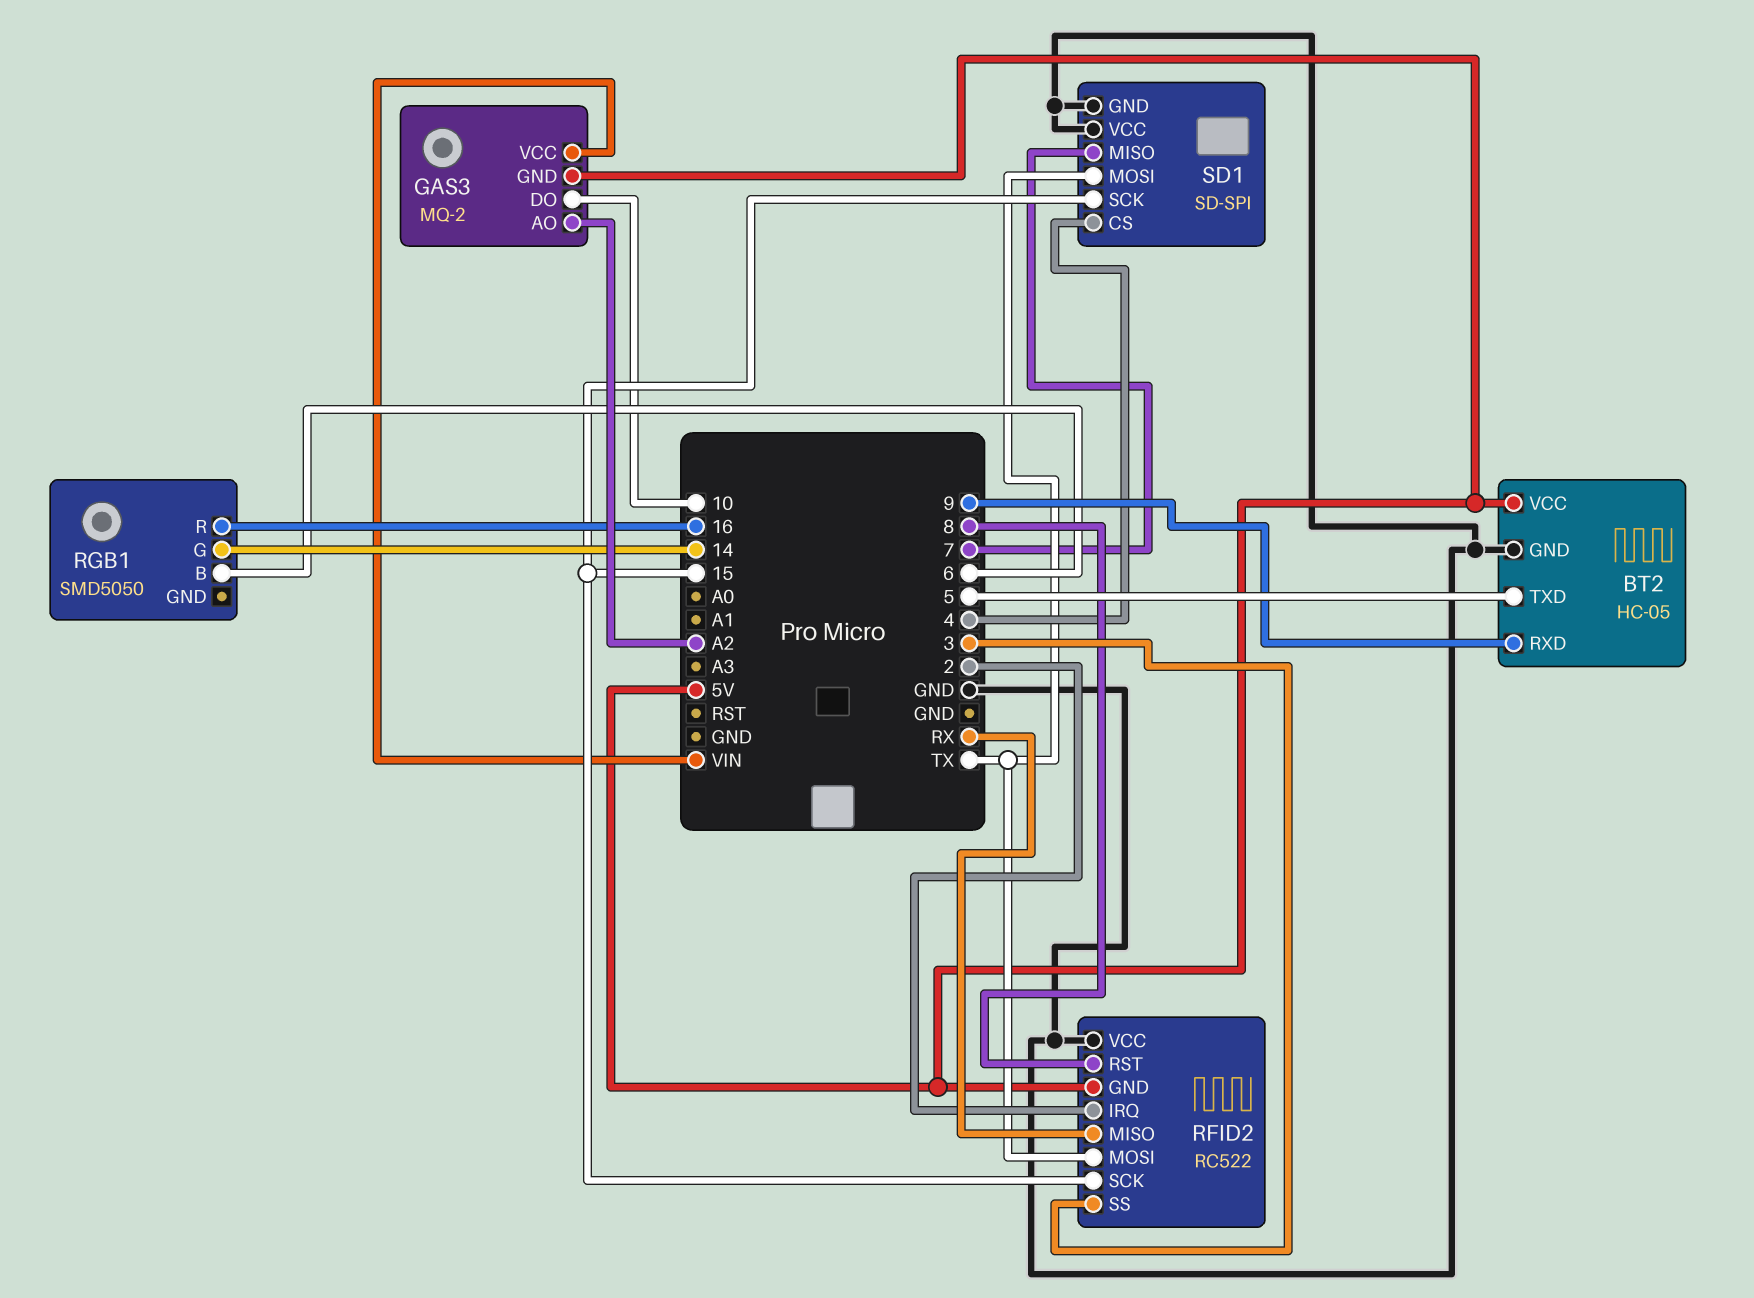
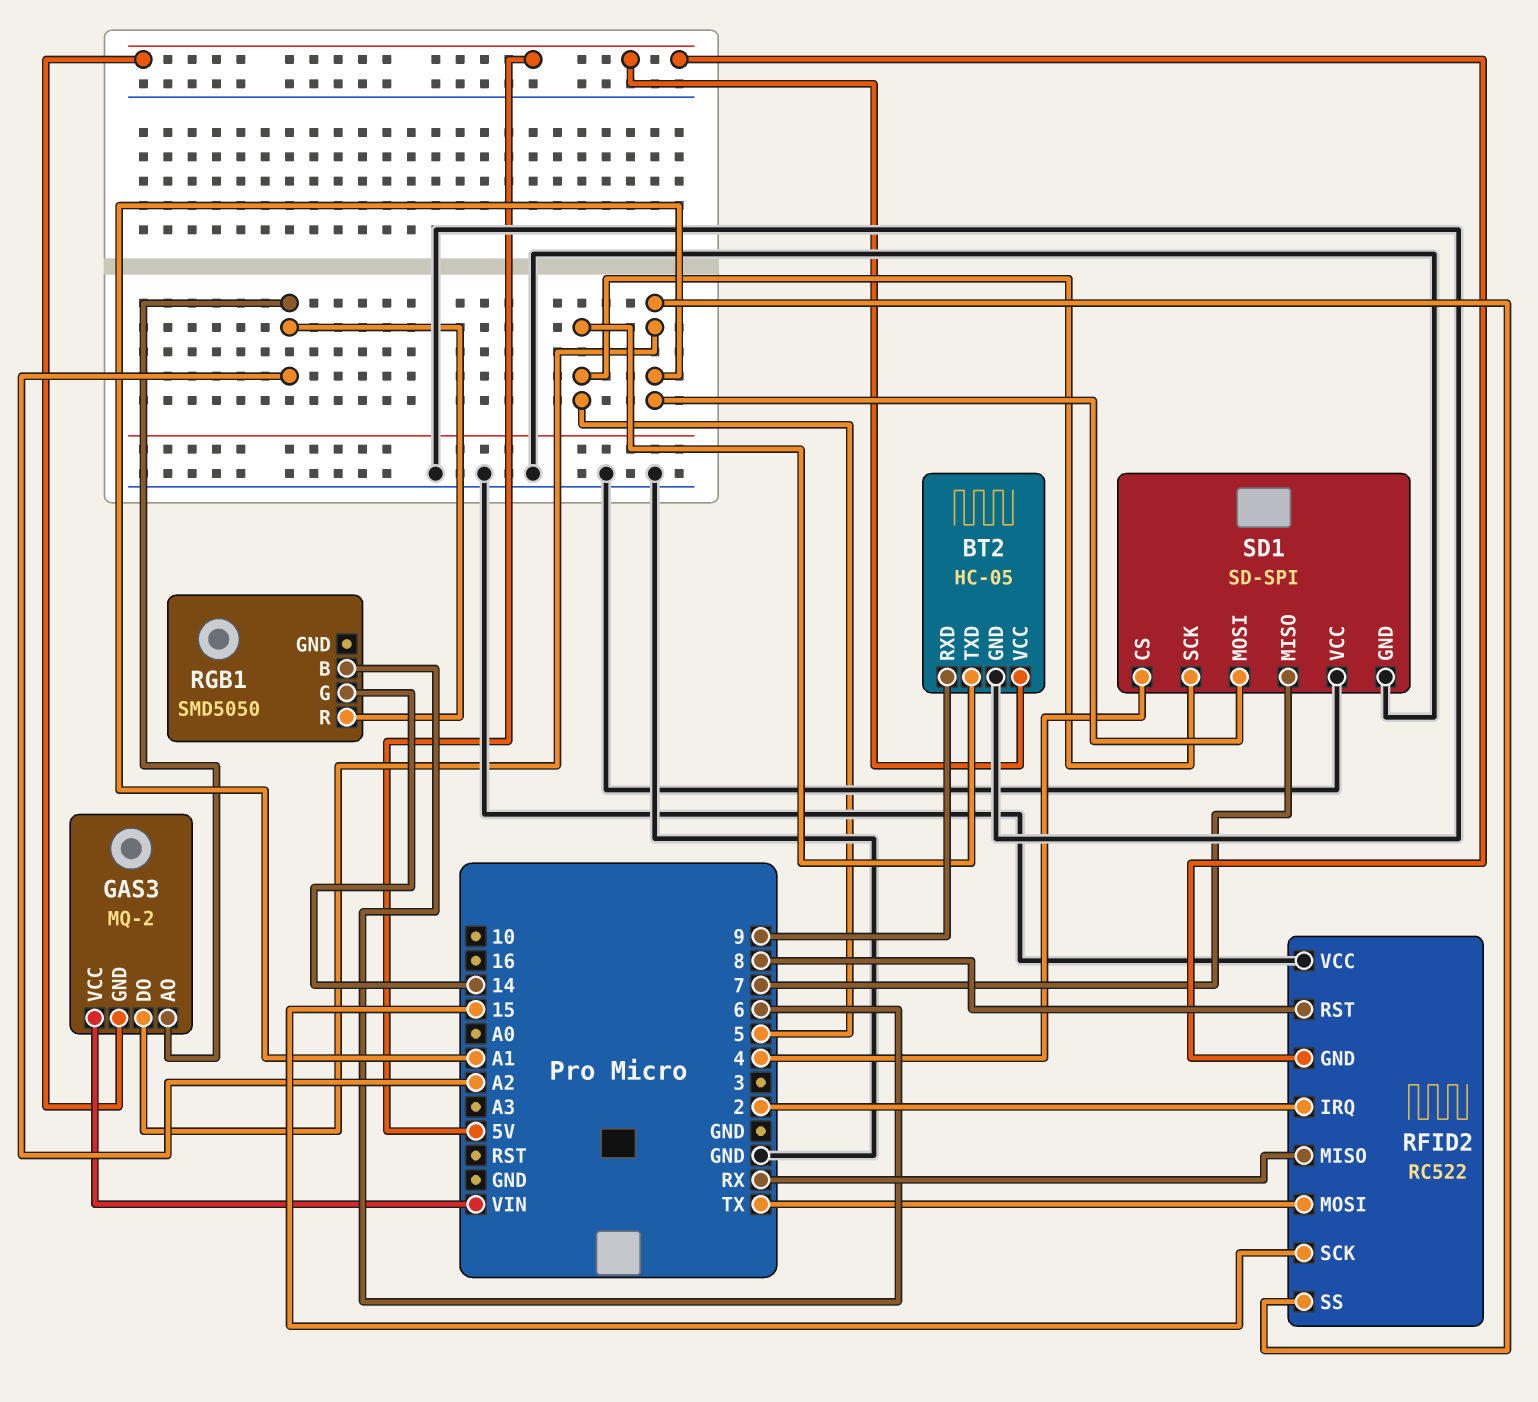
GAS3 pin DO: 10 -> A1
RFID2 pin SS: 3 -> A1
RGB1 pin R: 16 -> A2
SD1 pin MOSI: TX -> A1
SD1 pin SCK: 15 -> 5

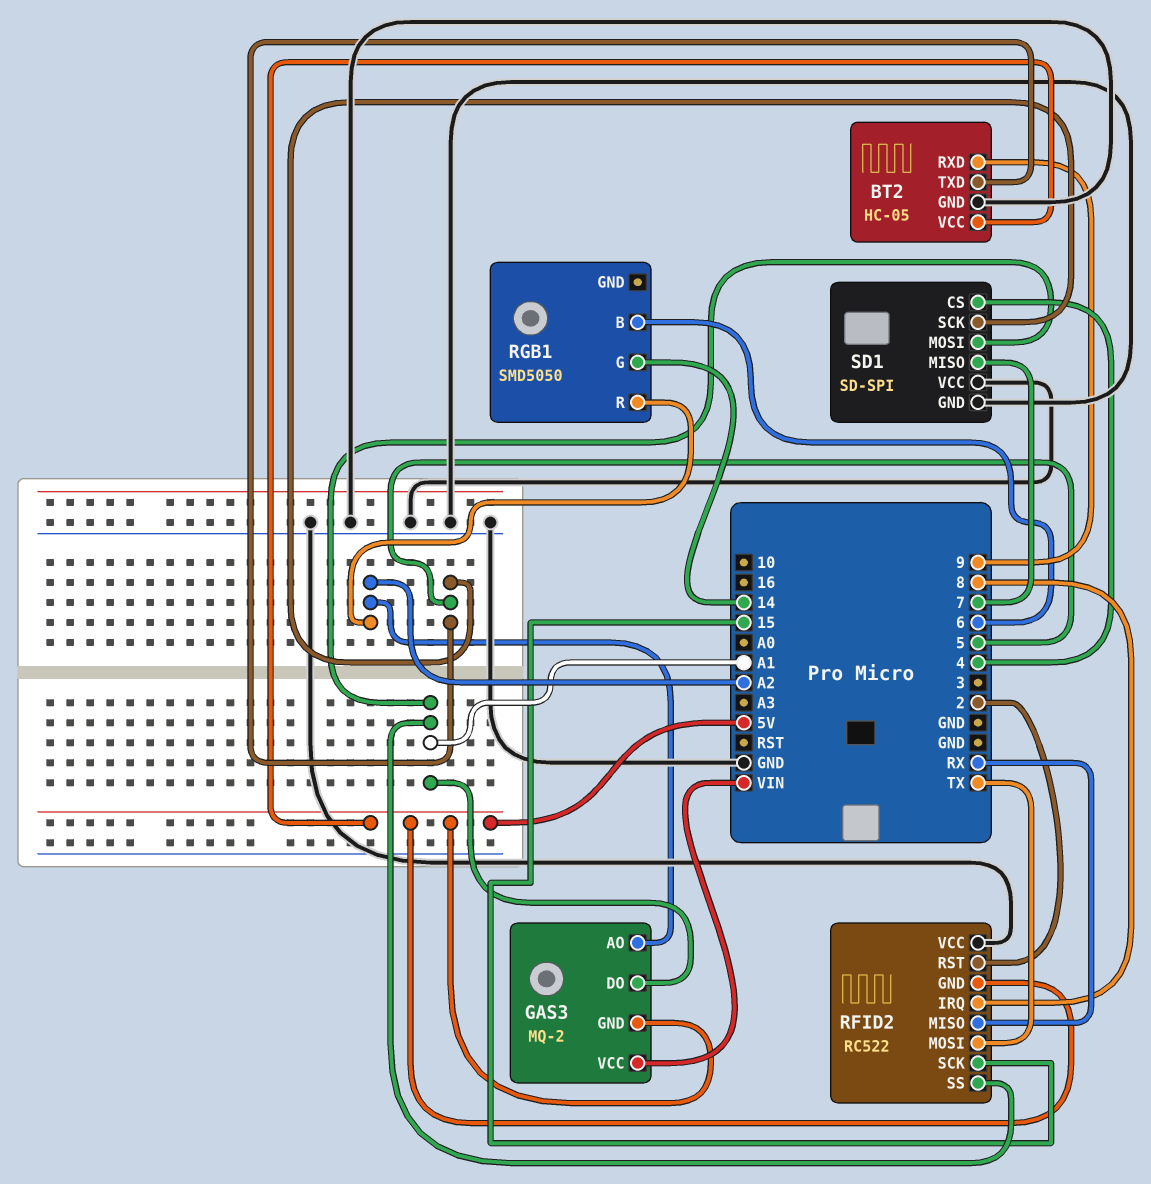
RFID2 pin IRQ: 2 -> 8
RFID2 pin RST: 8 -> 2

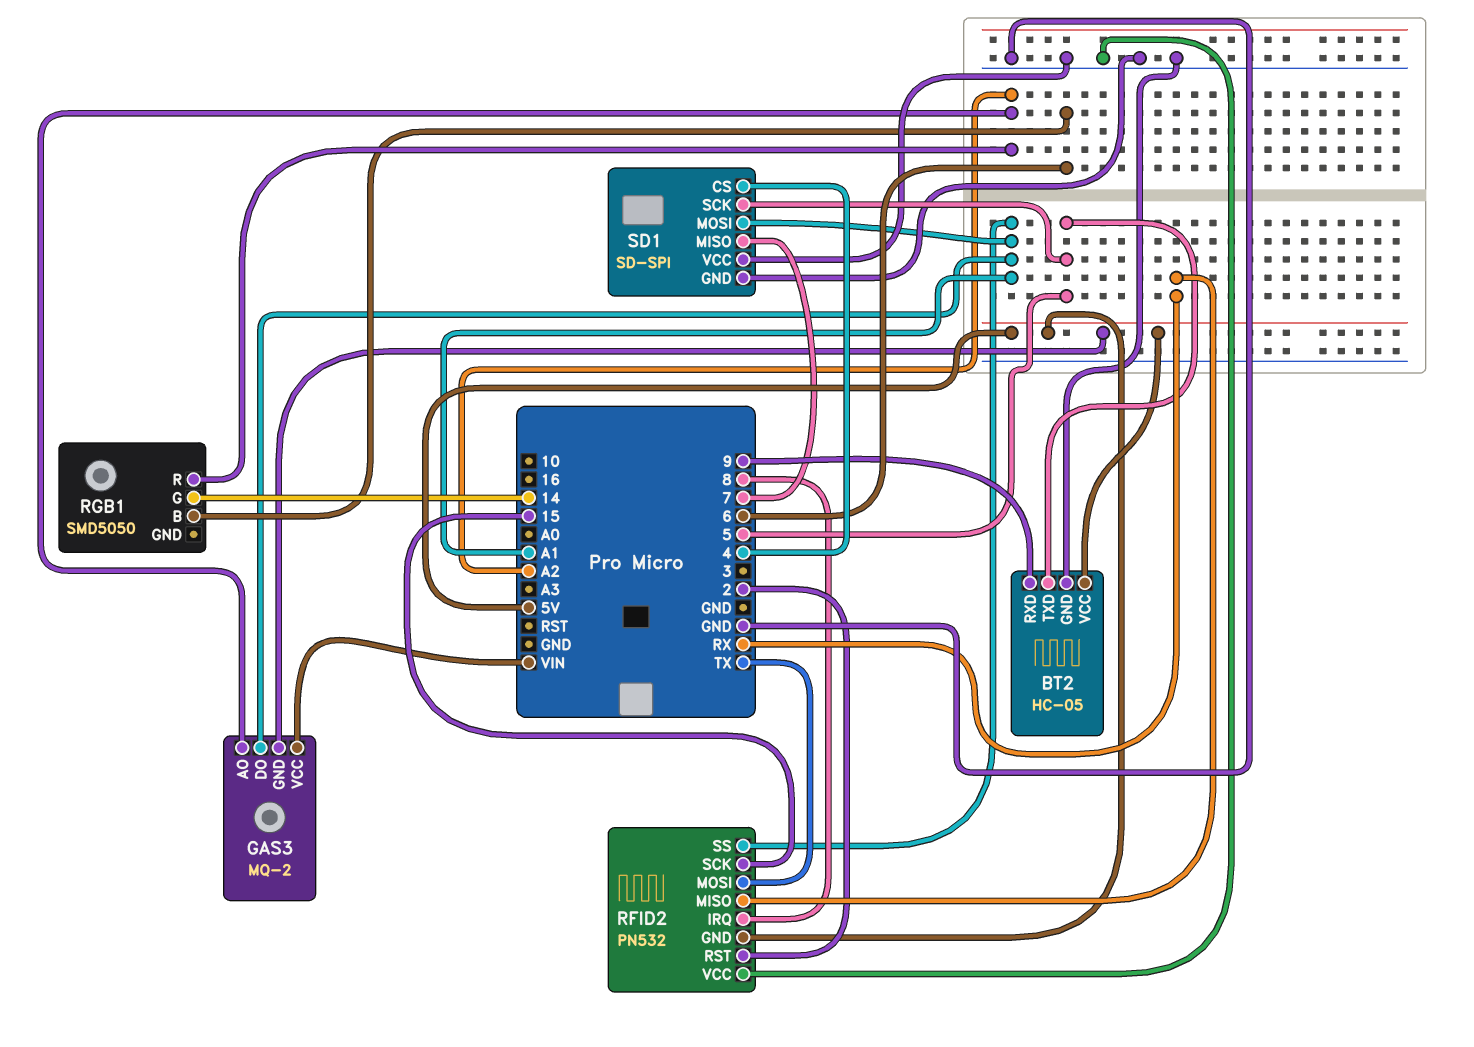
RFID2: RC522 -> PN532

